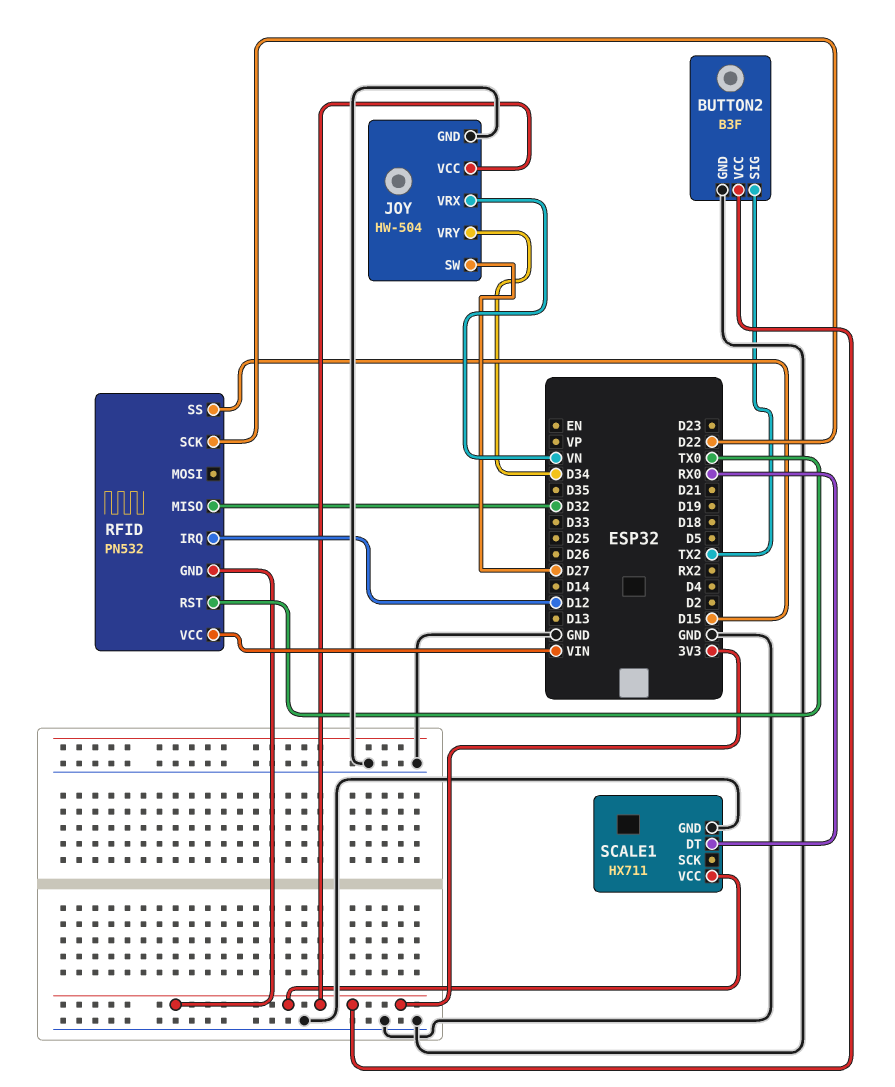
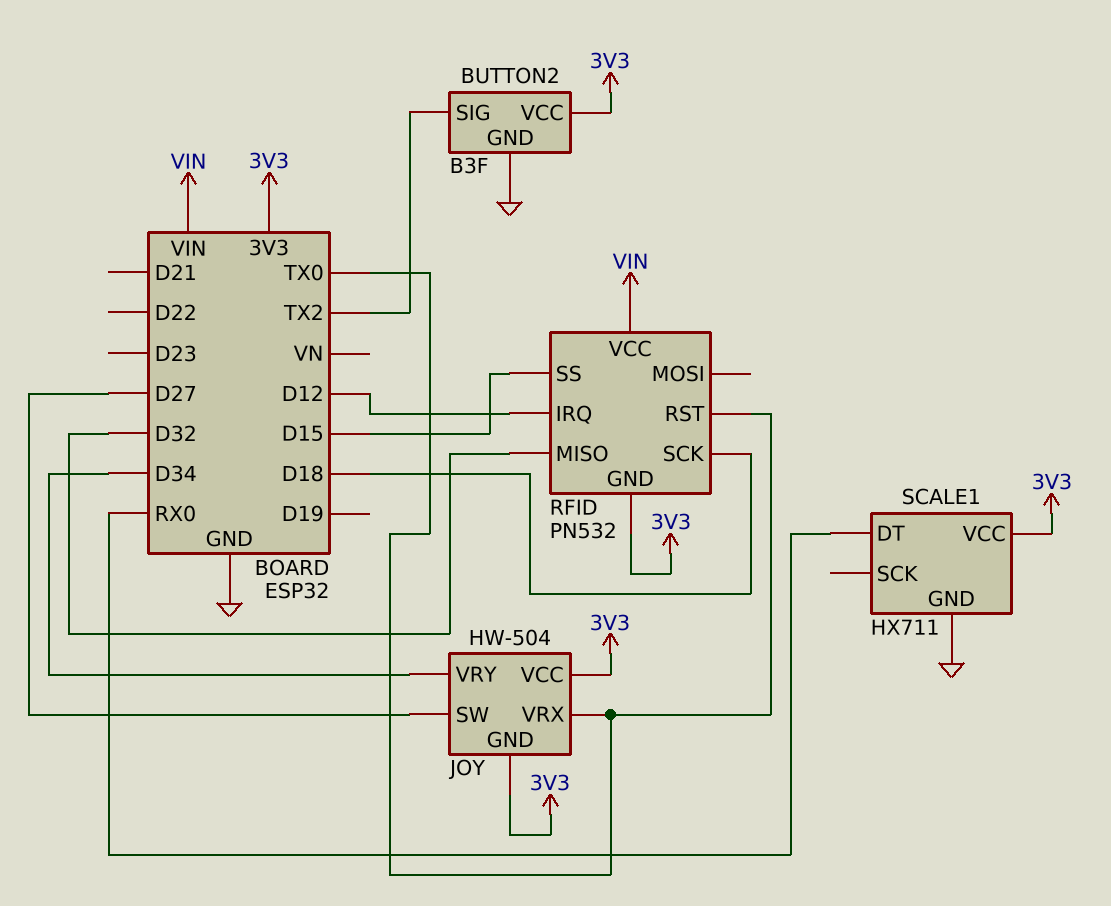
JOY pin GND: GND -> 3V3
JOY pin VRX: VN -> TX0
RFID pin SCK: D22 -> D18

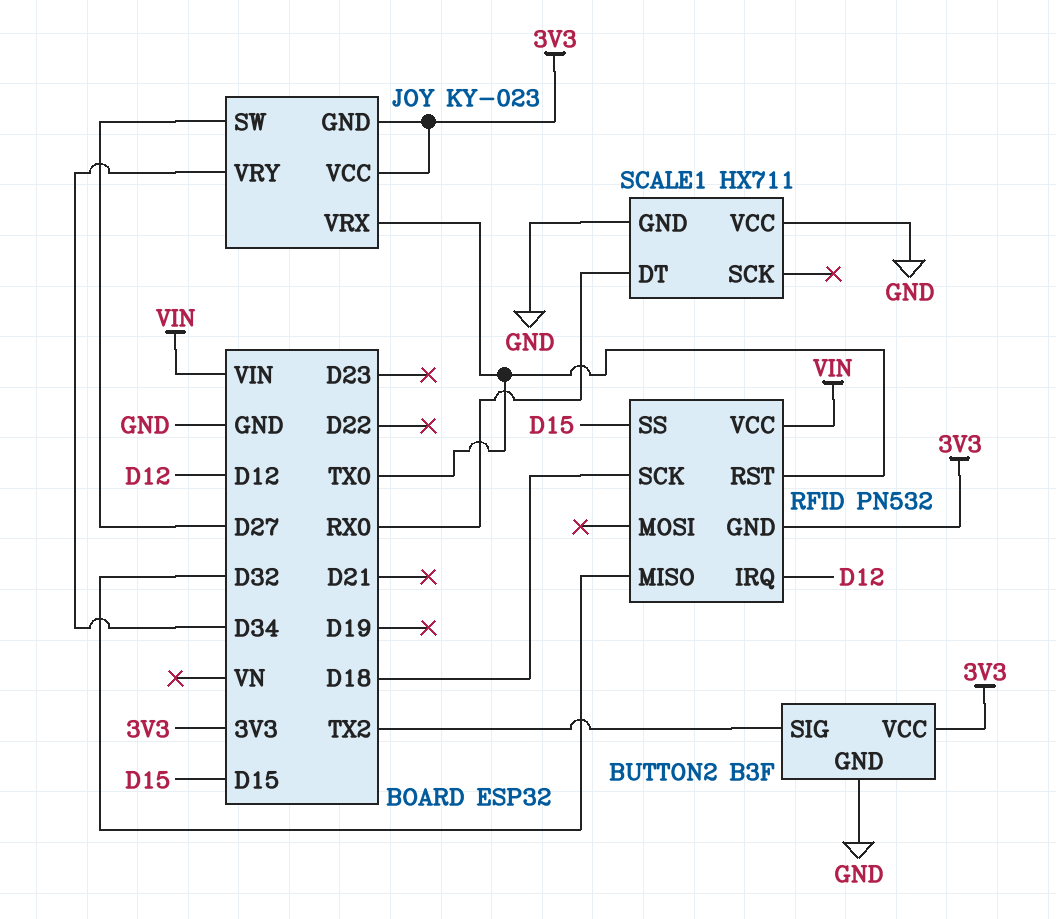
JOY: HW-504 -> KY-023
SCALE1 pin VCC: 3V3 -> GND

